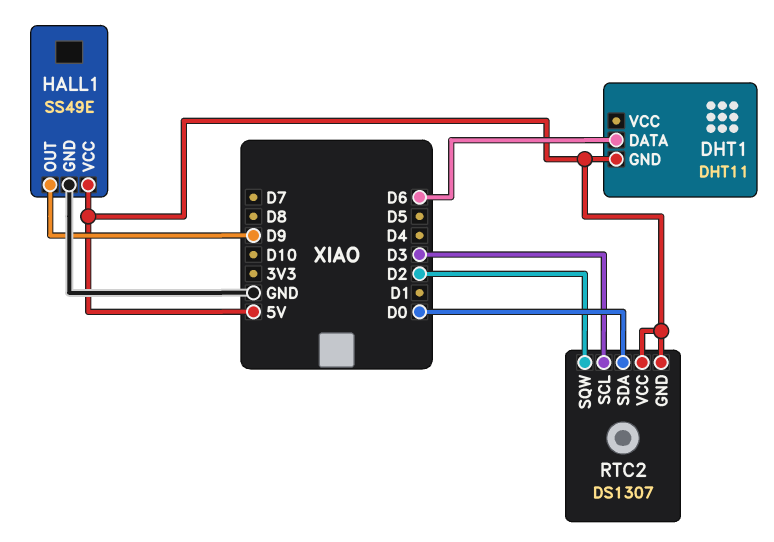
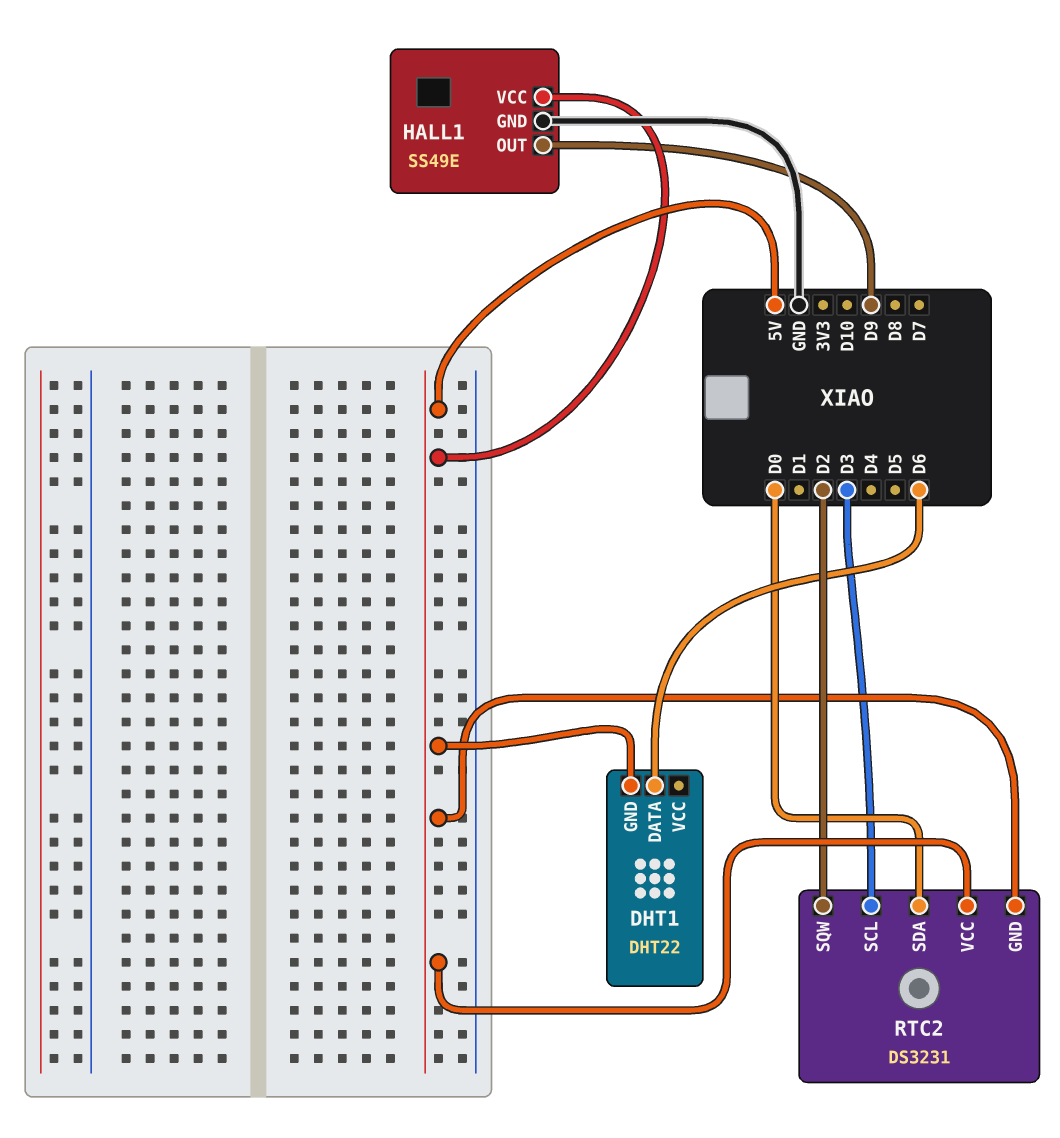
DHT1: DHT11 -> DHT22
RTC2: DS1307 -> DS3231

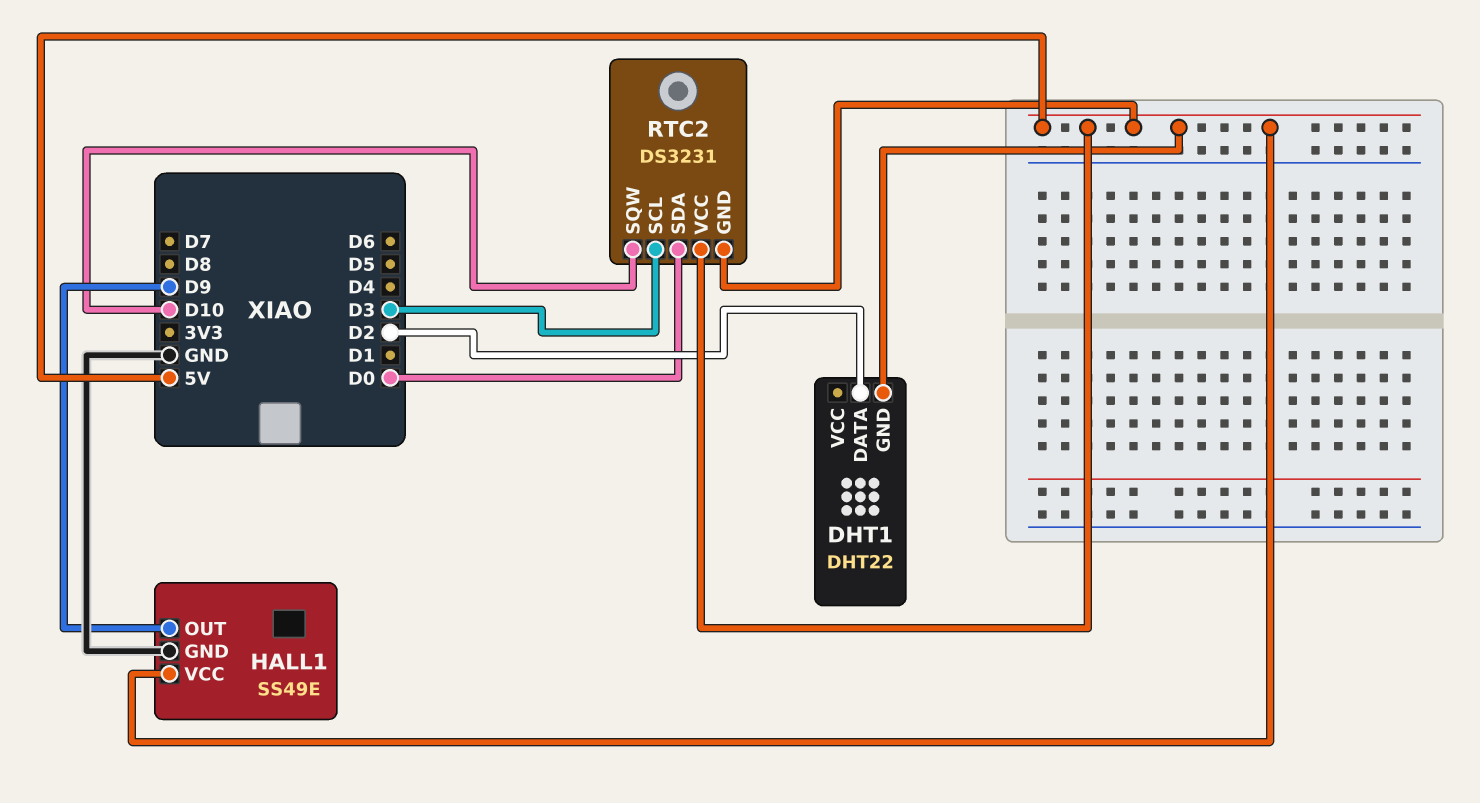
DHT1 pin DATA: D6 -> D2
RTC2 pin SQW: D2 -> D10

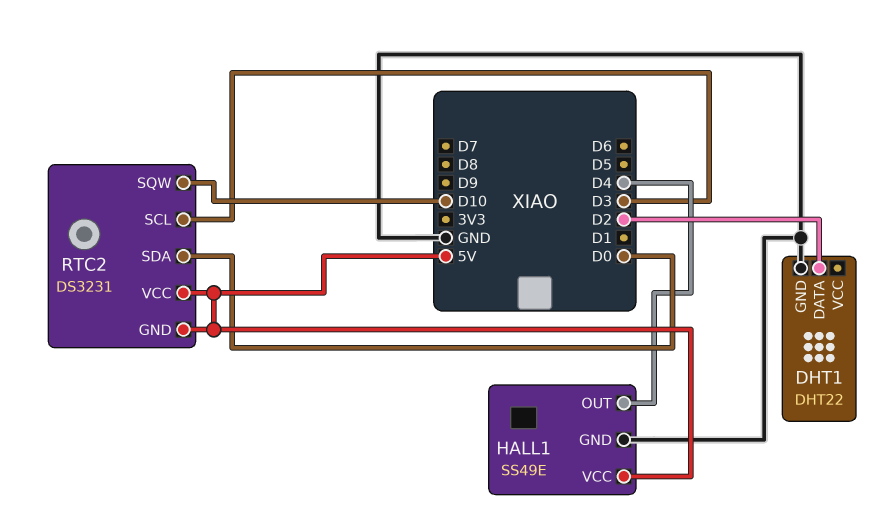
DHT1 pin GND: 5V -> GND
HALL1 pin OUT: D9 -> D4

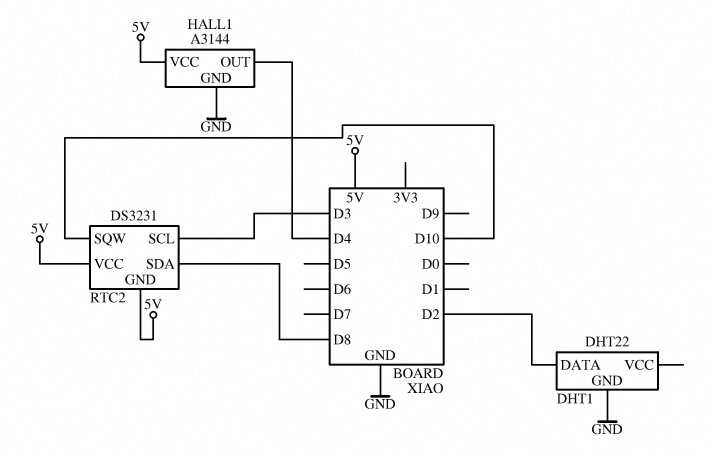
HALL1: SS49E -> A3144
RTC2 pin SDA: D0 -> D8

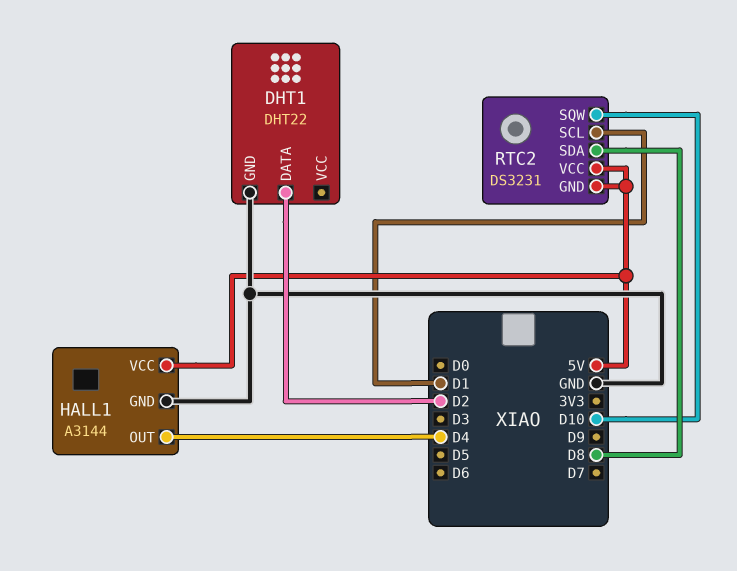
RTC2 pin SCL: D3 -> D1

